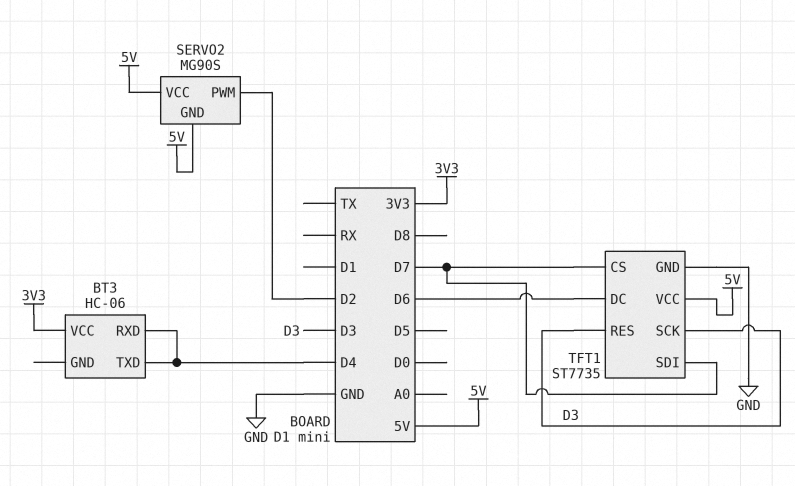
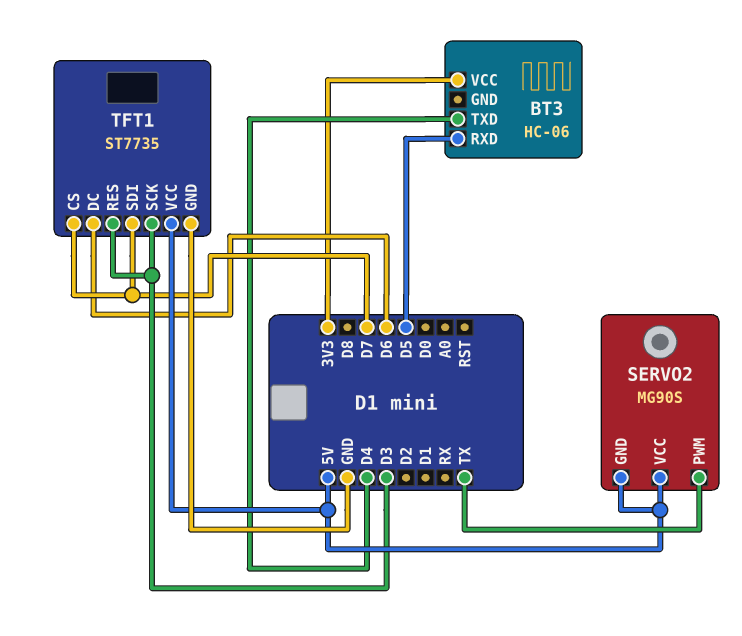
BT3 pin RXD: D4 -> D5
SERVO2 pin PWM: D2 -> TX

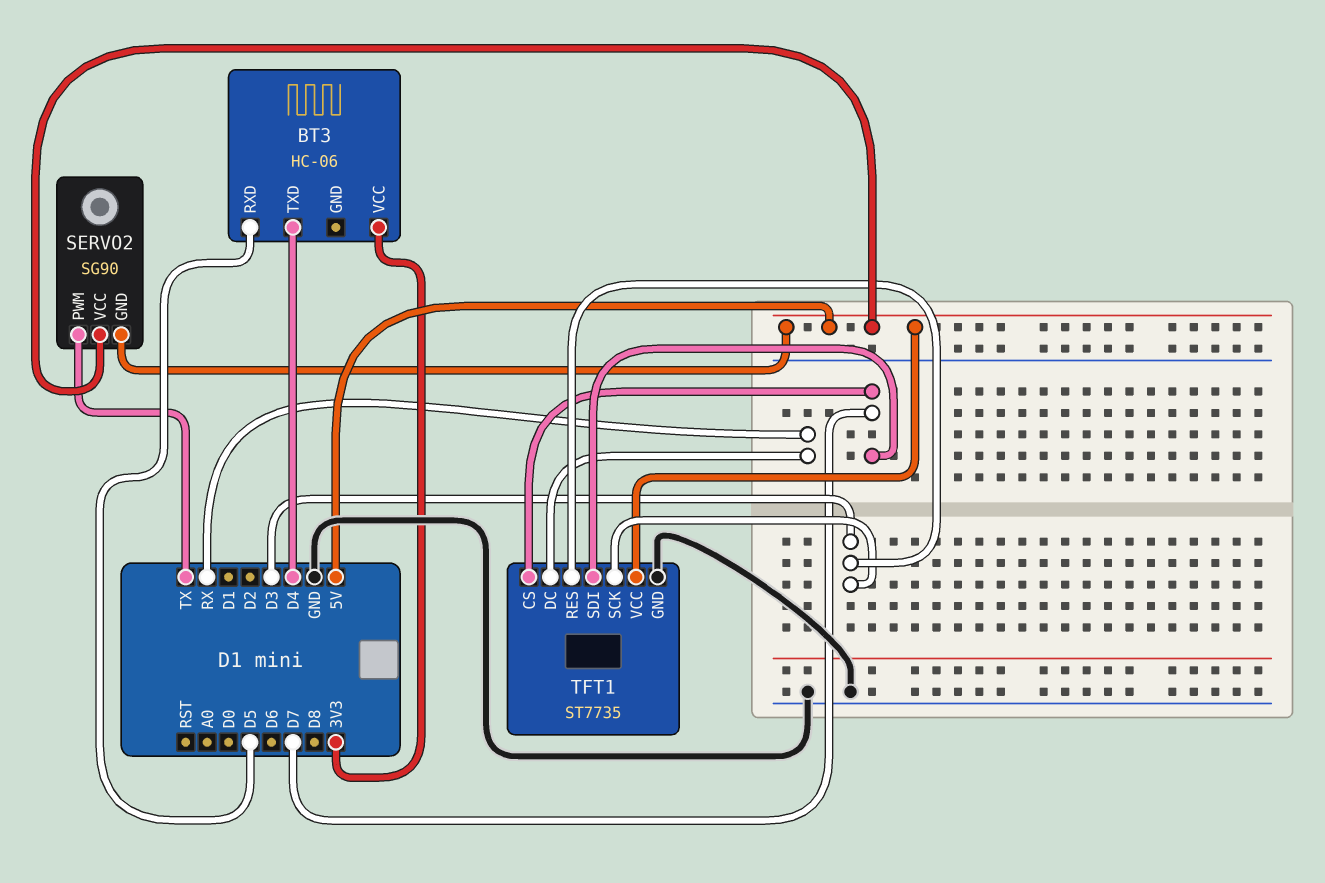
SERVO2: MG90S -> SG90
TFT1 pin DC: D6 -> RX

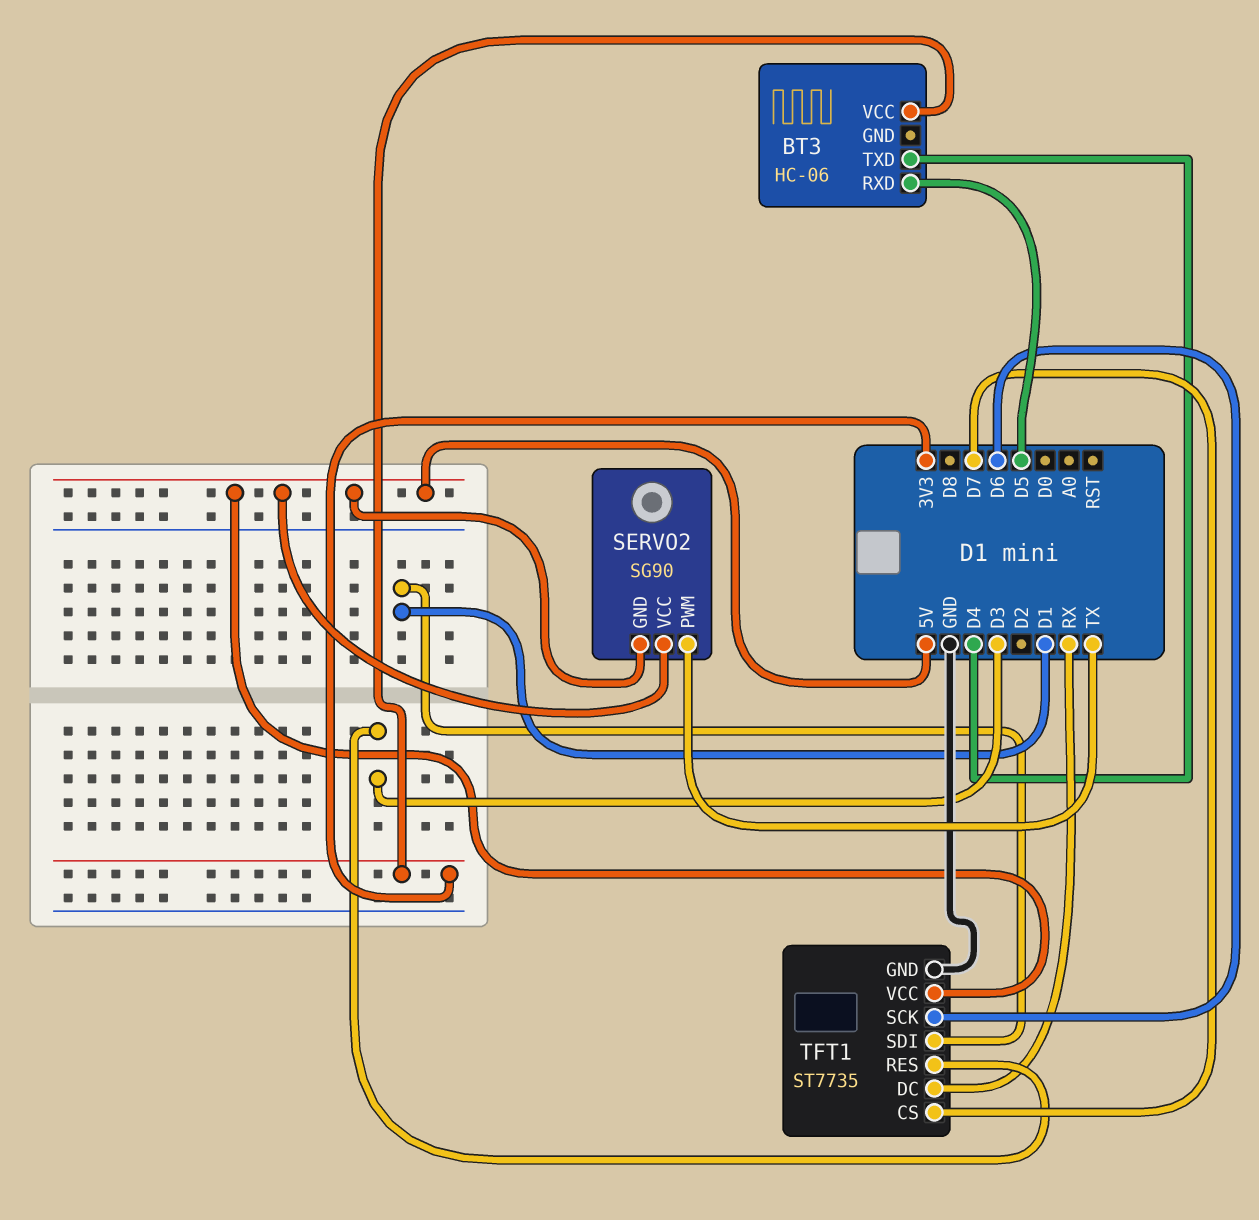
TFT1 pin SCK: D3 -> D6
TFT1 pin SDI: D7 -> D1

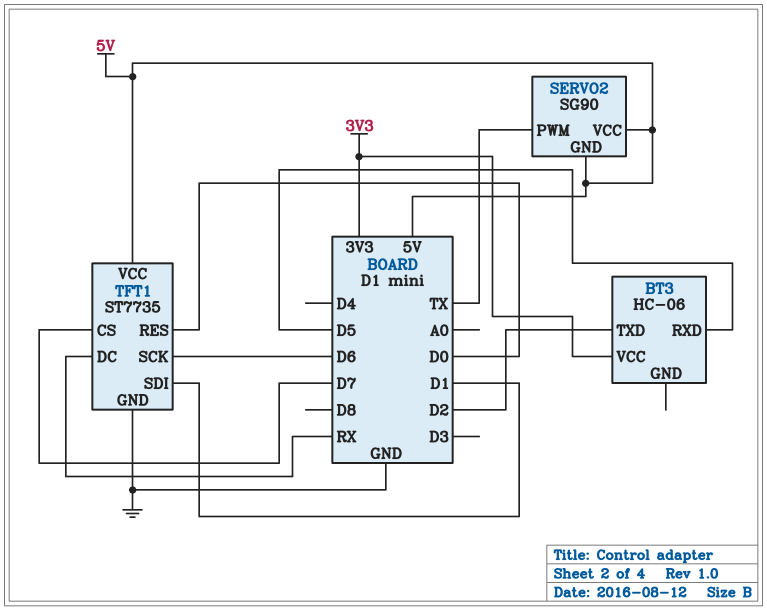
BT3 pin TXD: D4 -> D2
TFT1 pin RES: D3 -> D0

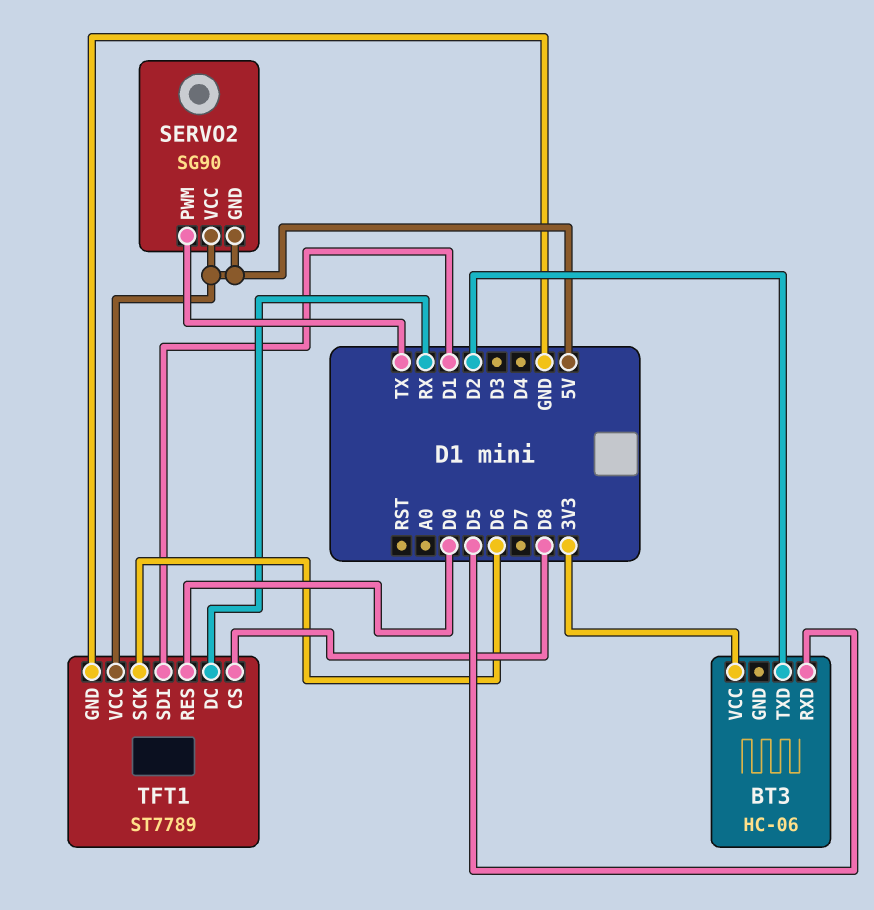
TFT1: ST7735 -> ST7789
TFT1 pin CS: D7 -> D8

